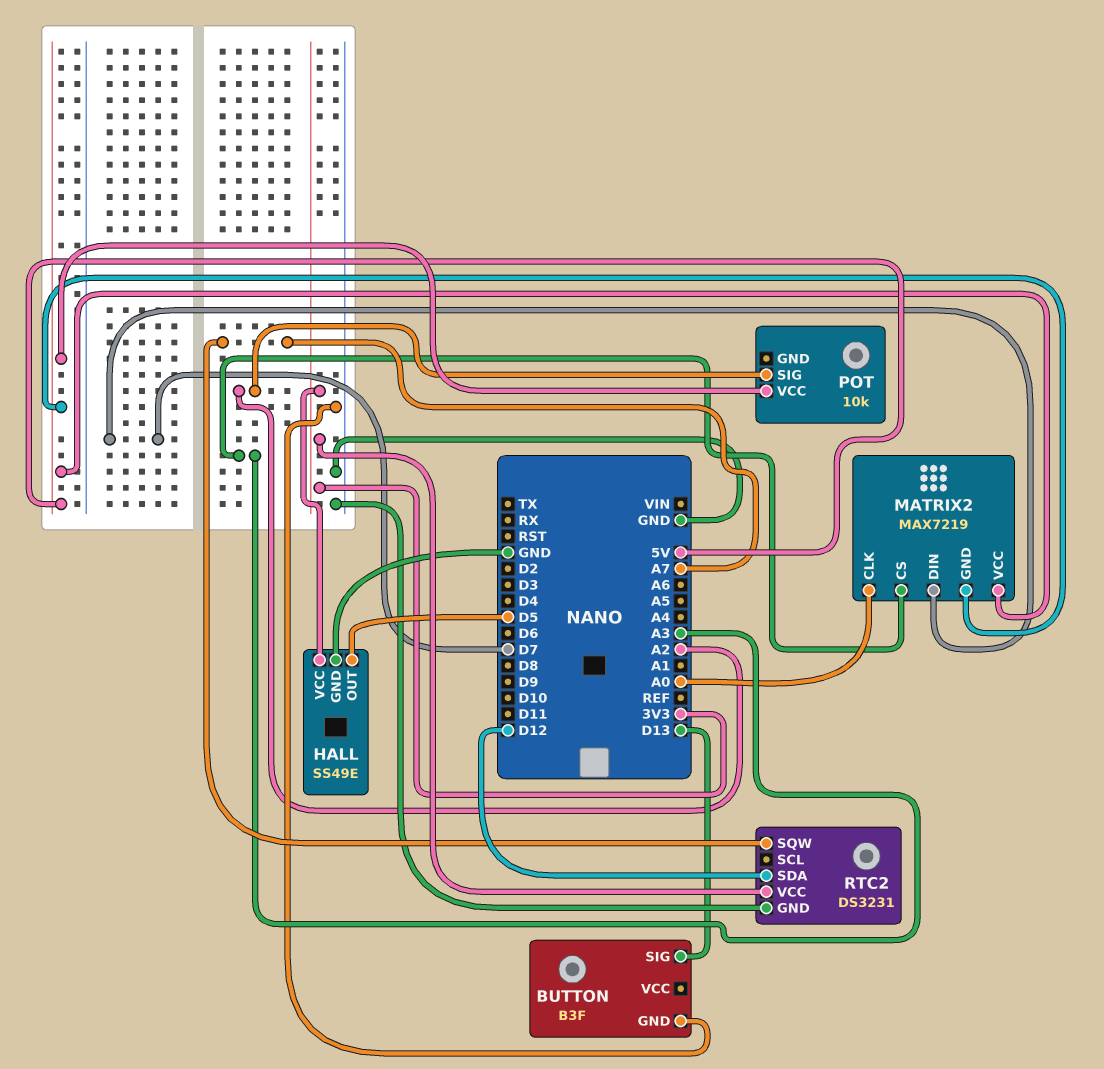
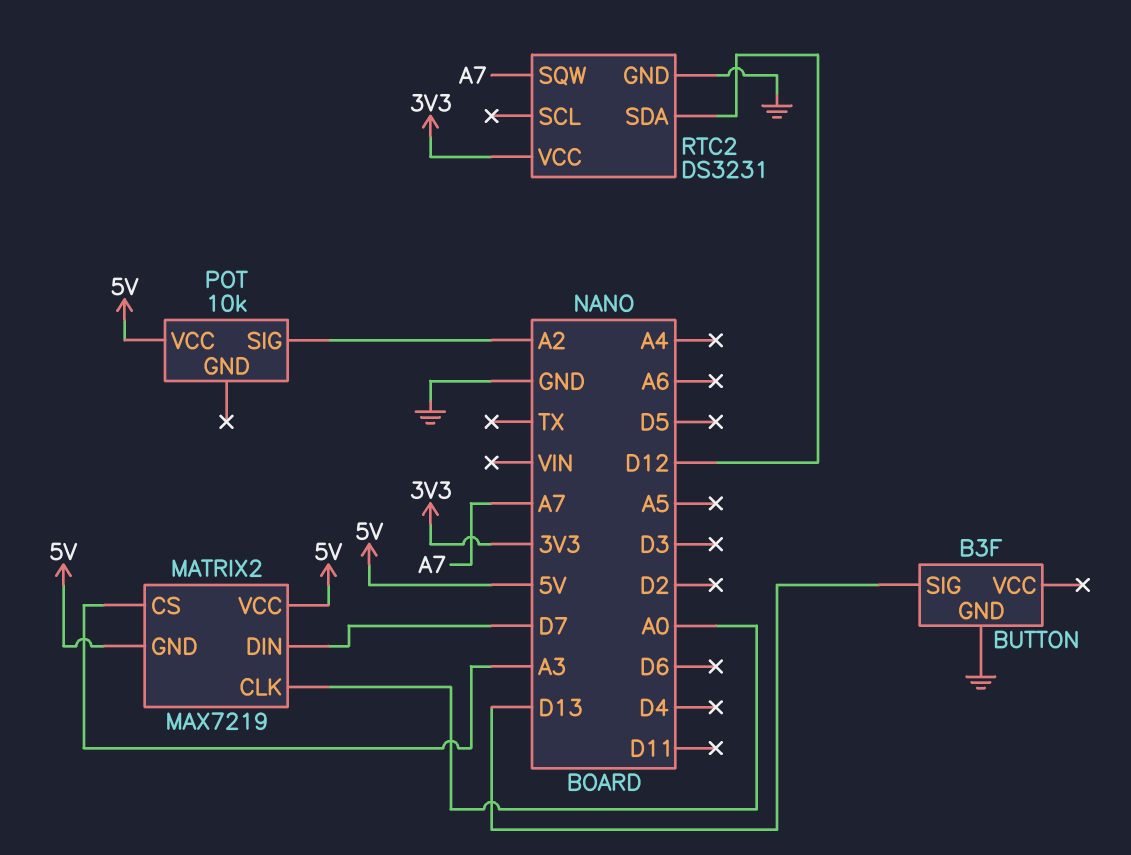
HALL: SS49E -> none
HALL pin GND: GND -> none
HALL pin OUT: D5 -> none
HALL pin VCC: 3V3 -> none

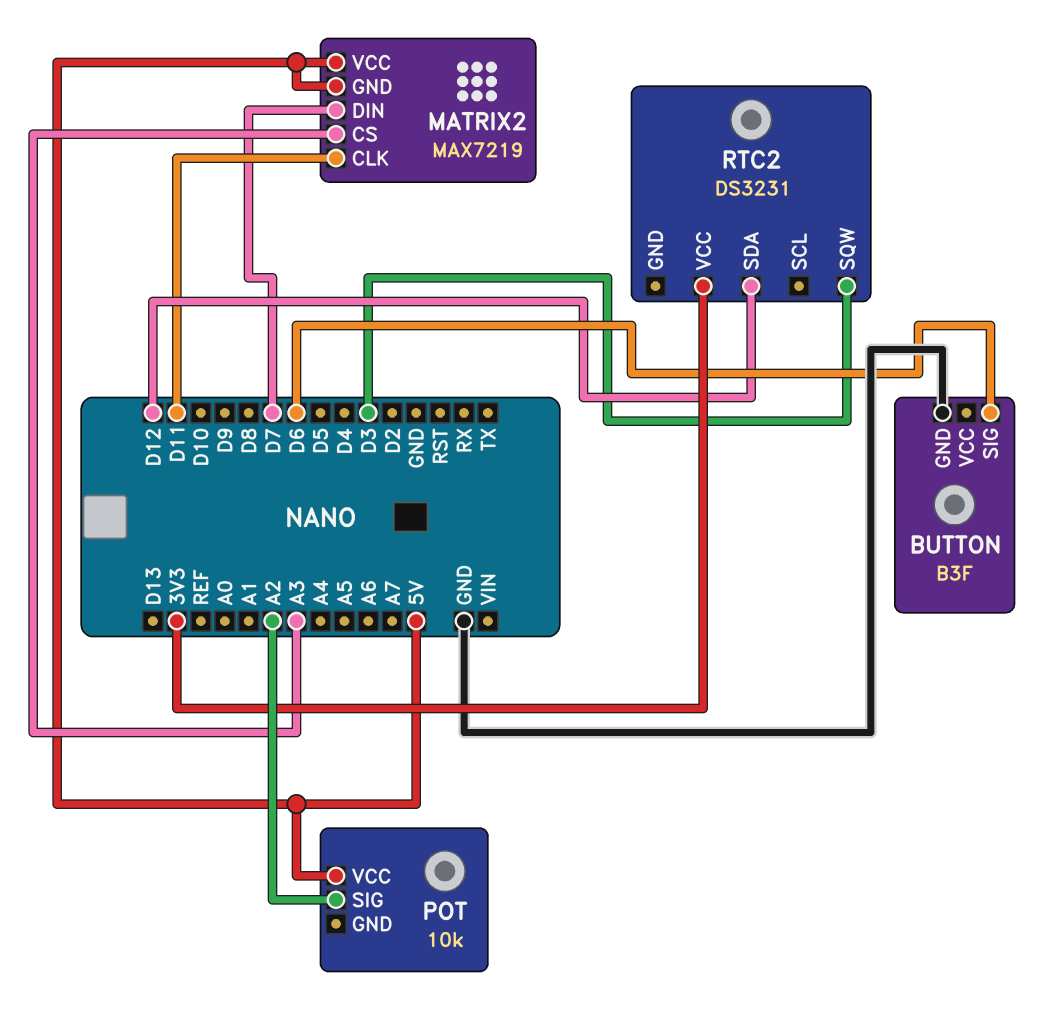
BUTTON pin SIG: D13 -> D6
MATRIX2 pin CLK: A0 -> D11
RTC2 pin GND: GND -> none
RTC2 pin SQW: A7 -> D3

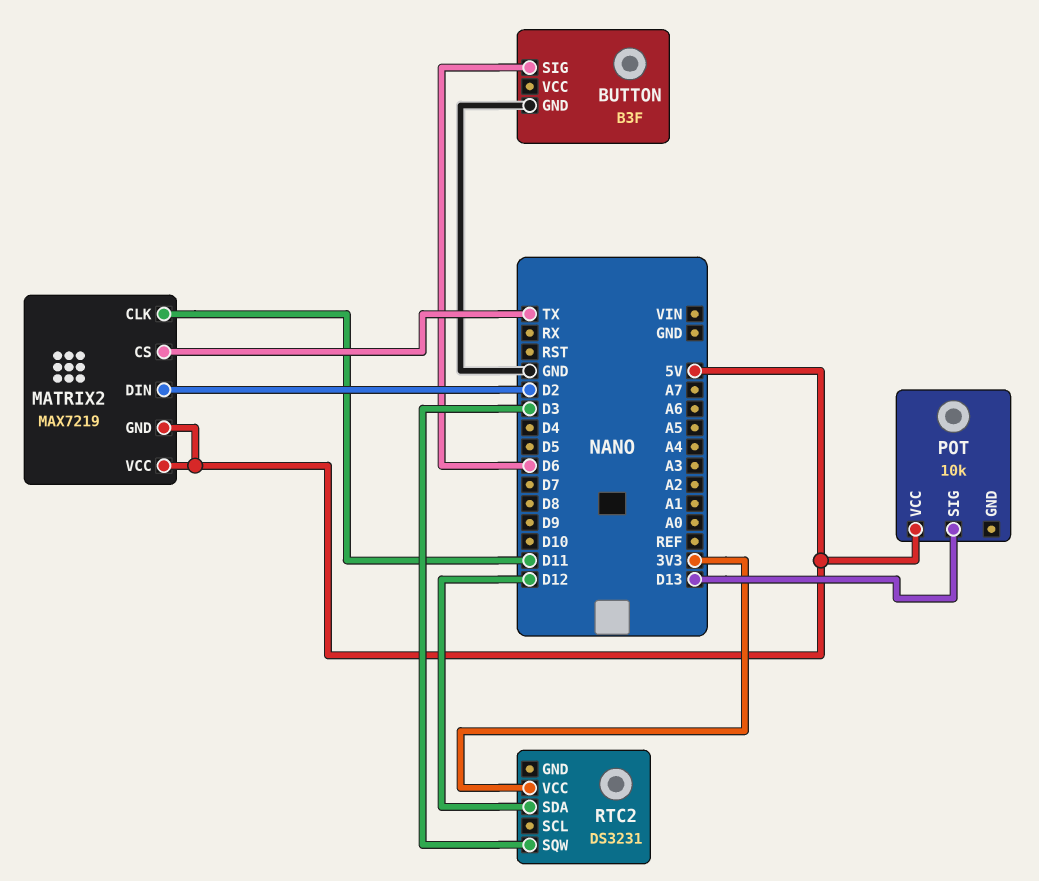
MATRIX2 pin CS: A3 -> TX
MATRIX2 pin DIN: D7 -> D2
POT pin SIG: A2 -> D13

